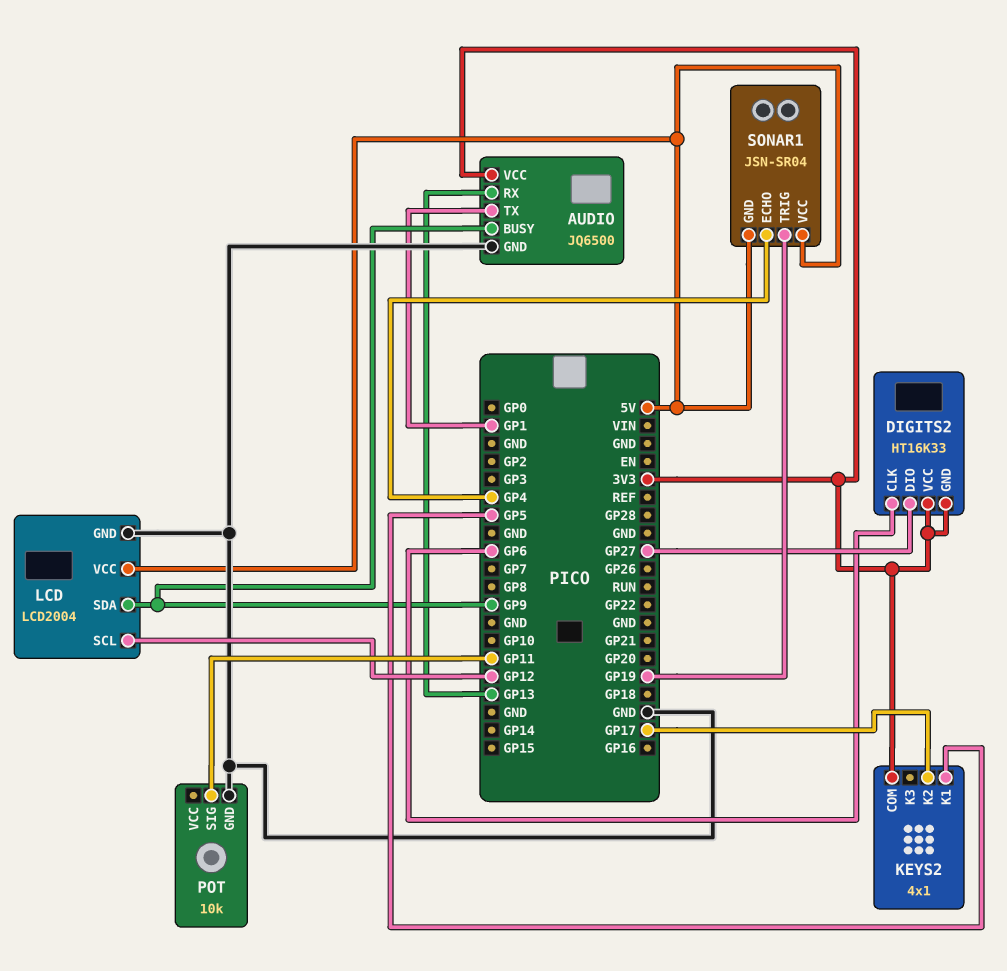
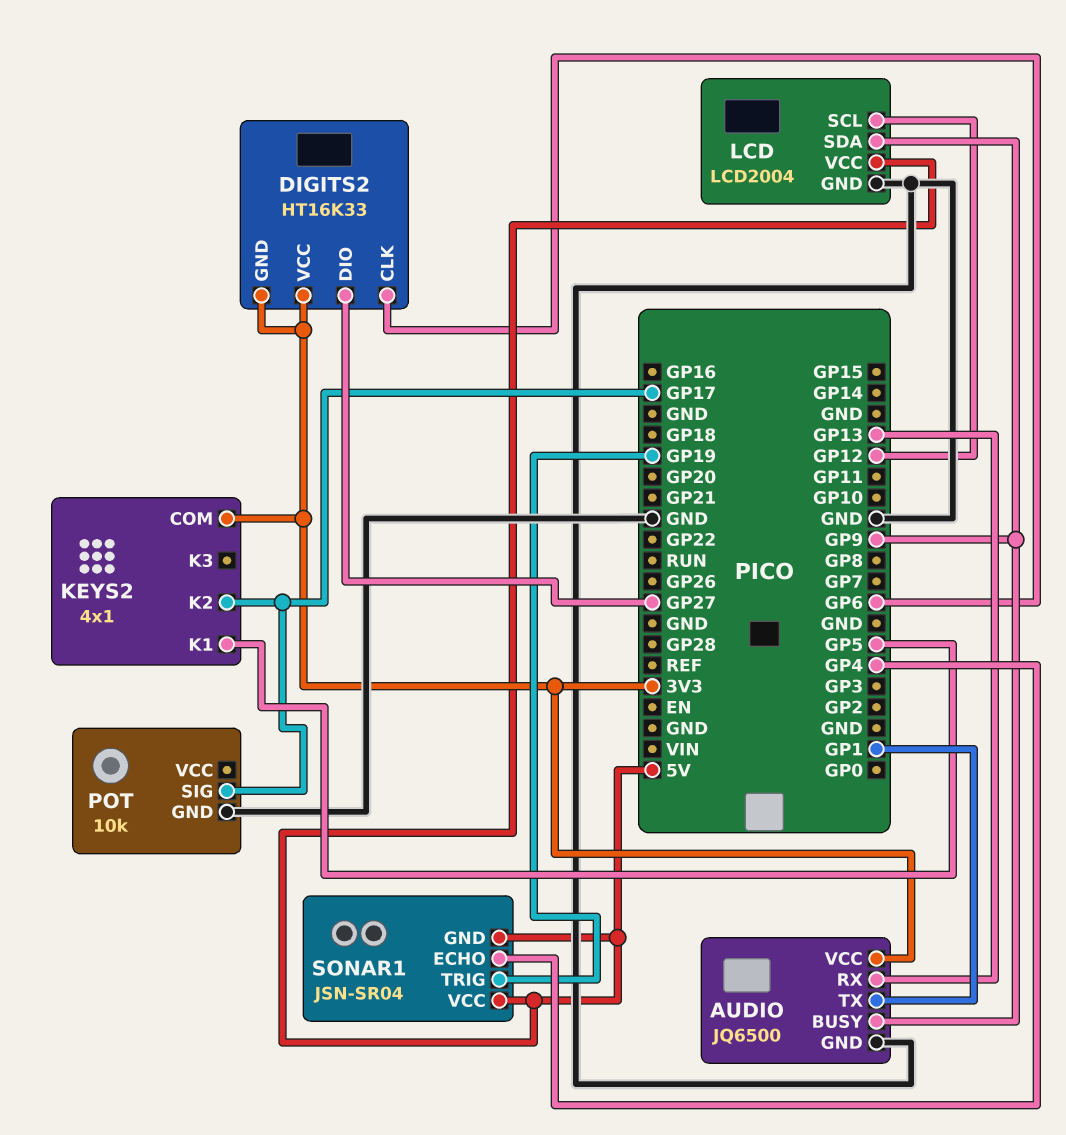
POT pin SIG: GP11 -> GP17

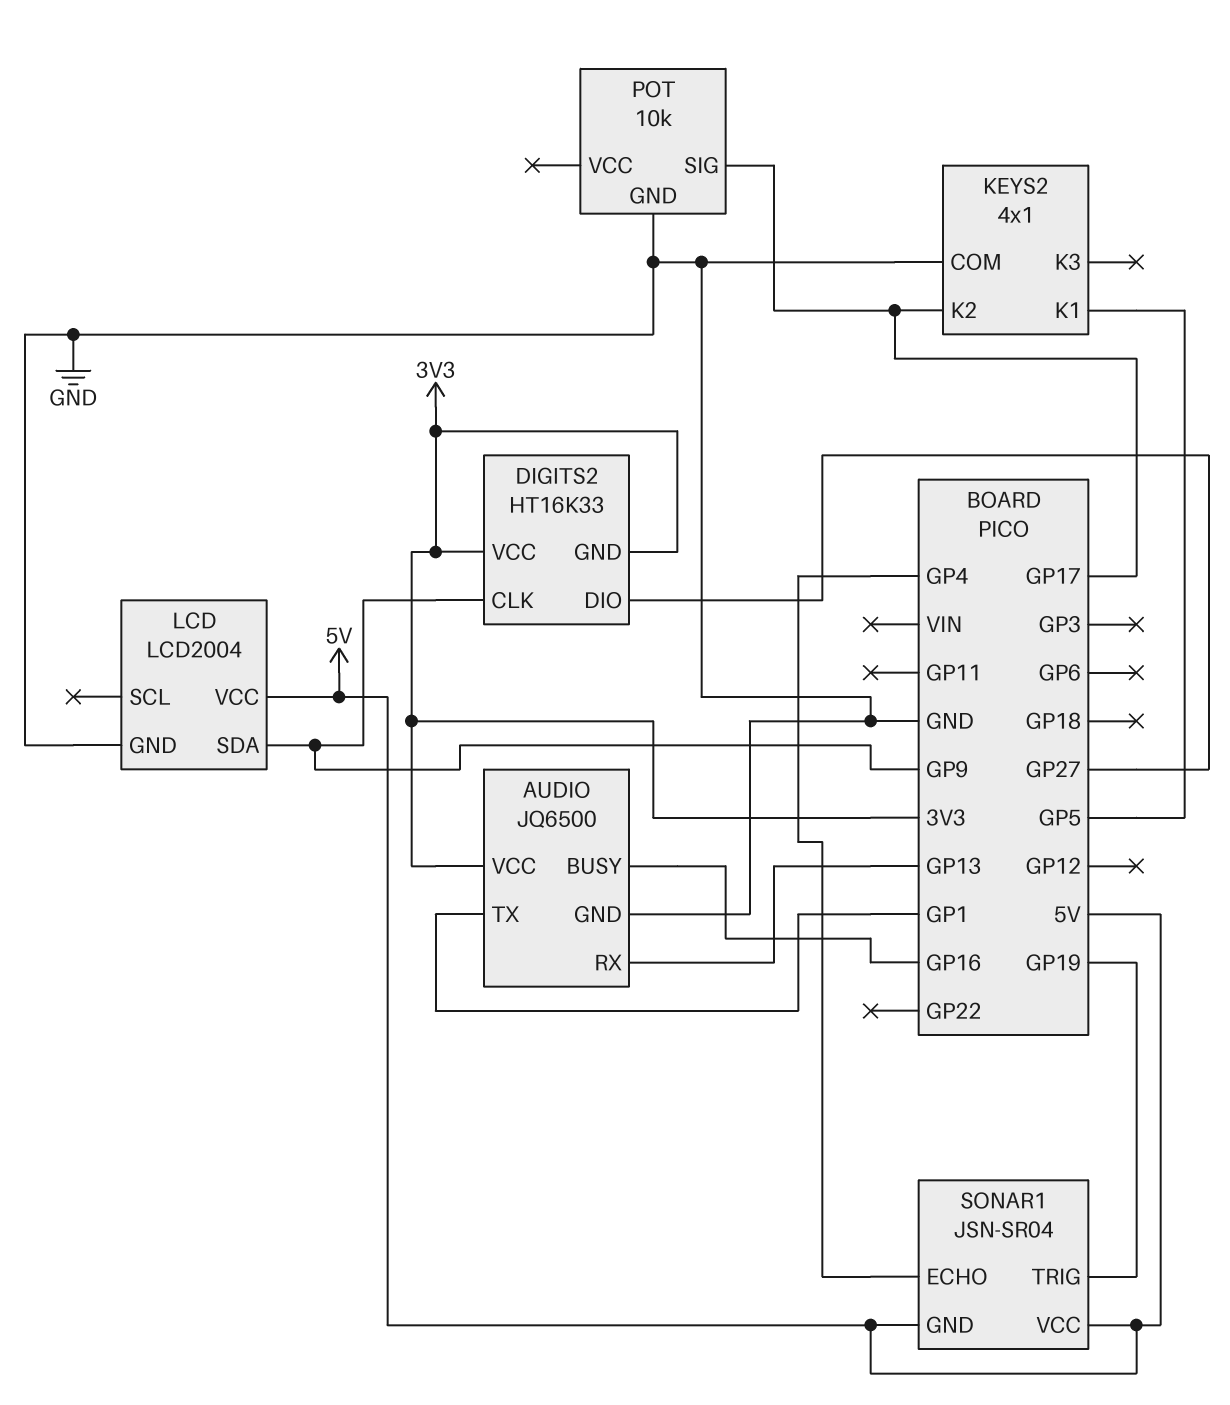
AUDIO pin BUSY: GP9 -> GP16
DIGITS2 pin CLK: GP6 -> GP9
KEYS2 pin COM: 3V3 -> GND
LCD pin SCL: GP12 -> none

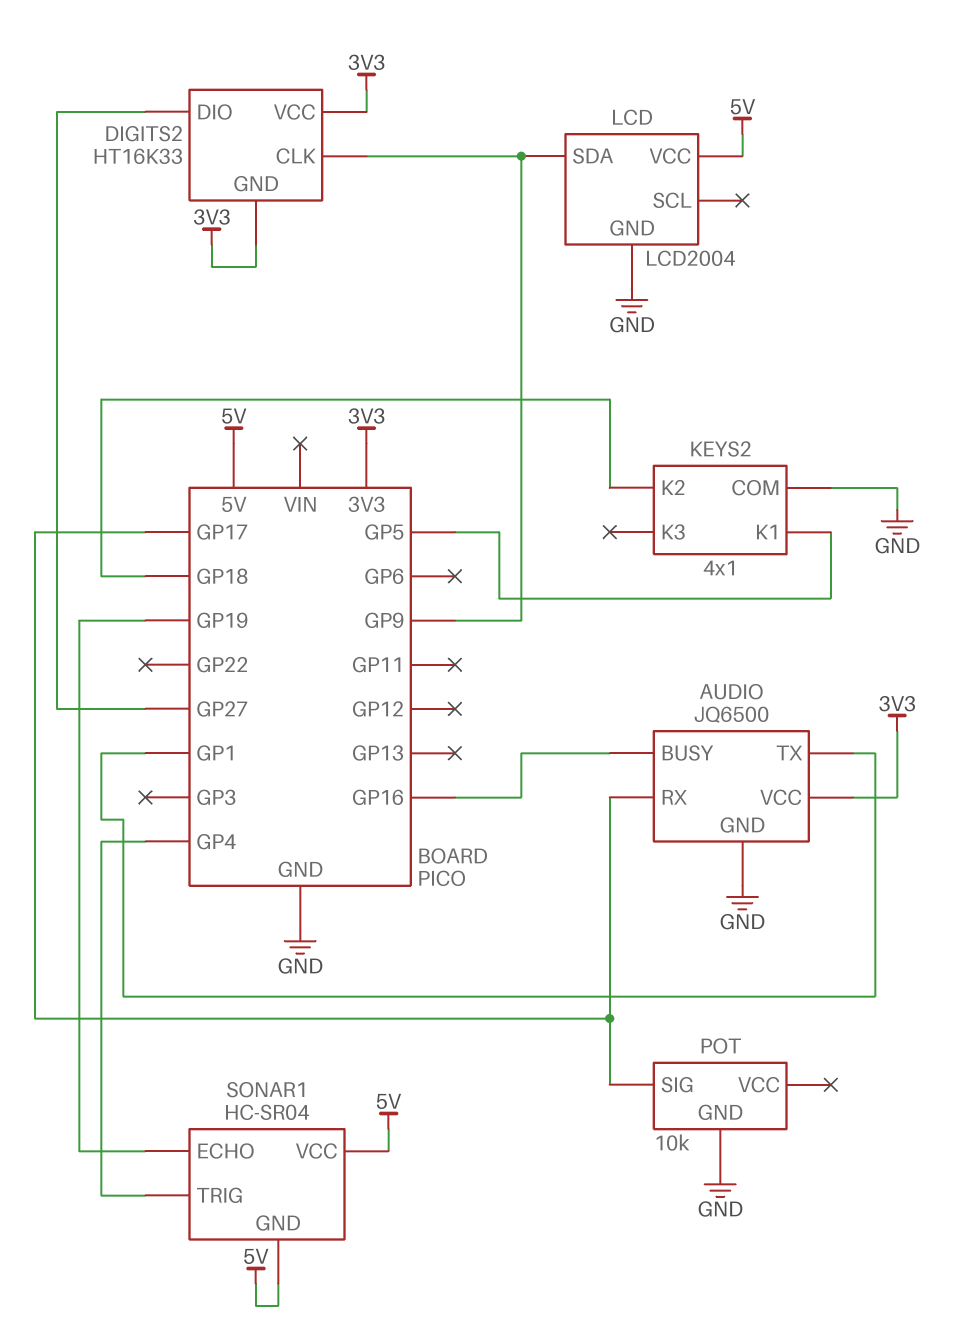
AUDIO pin RX: GP13 -> GP17
KEYS2 pin K2: GP17 -> GP18
SONAR1: JSN-SR04 -> HC-SR04
SONAR1 pin ECHO: GP4 -> GP19
SONAR1 pin TRIG: GP19 -> GP4

